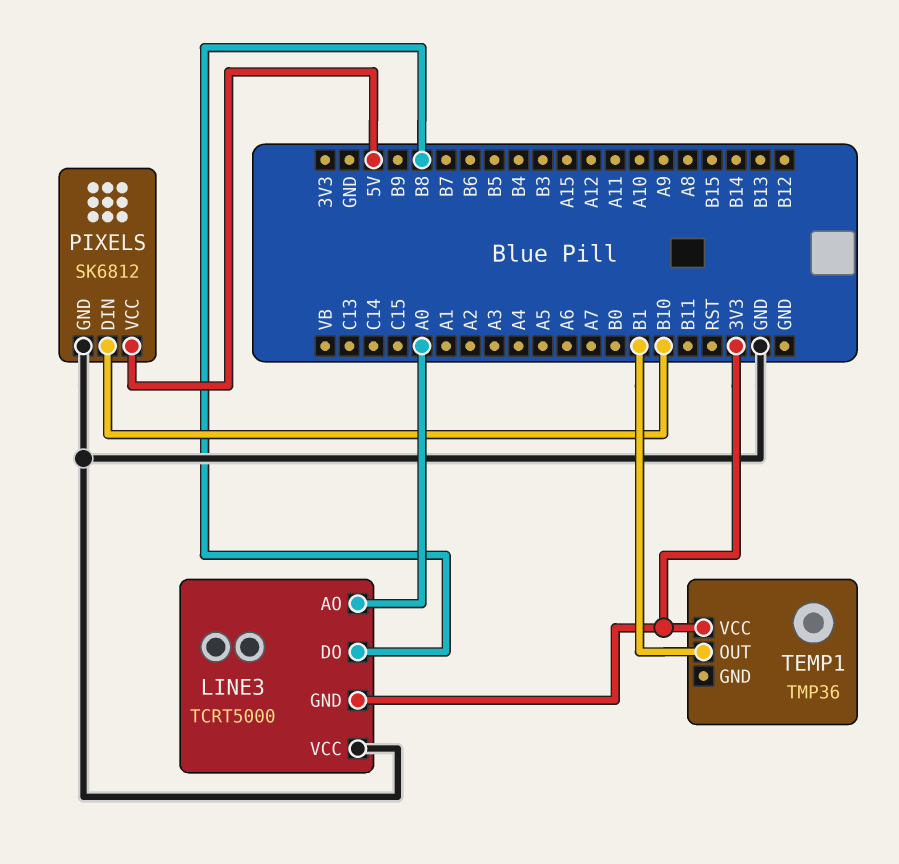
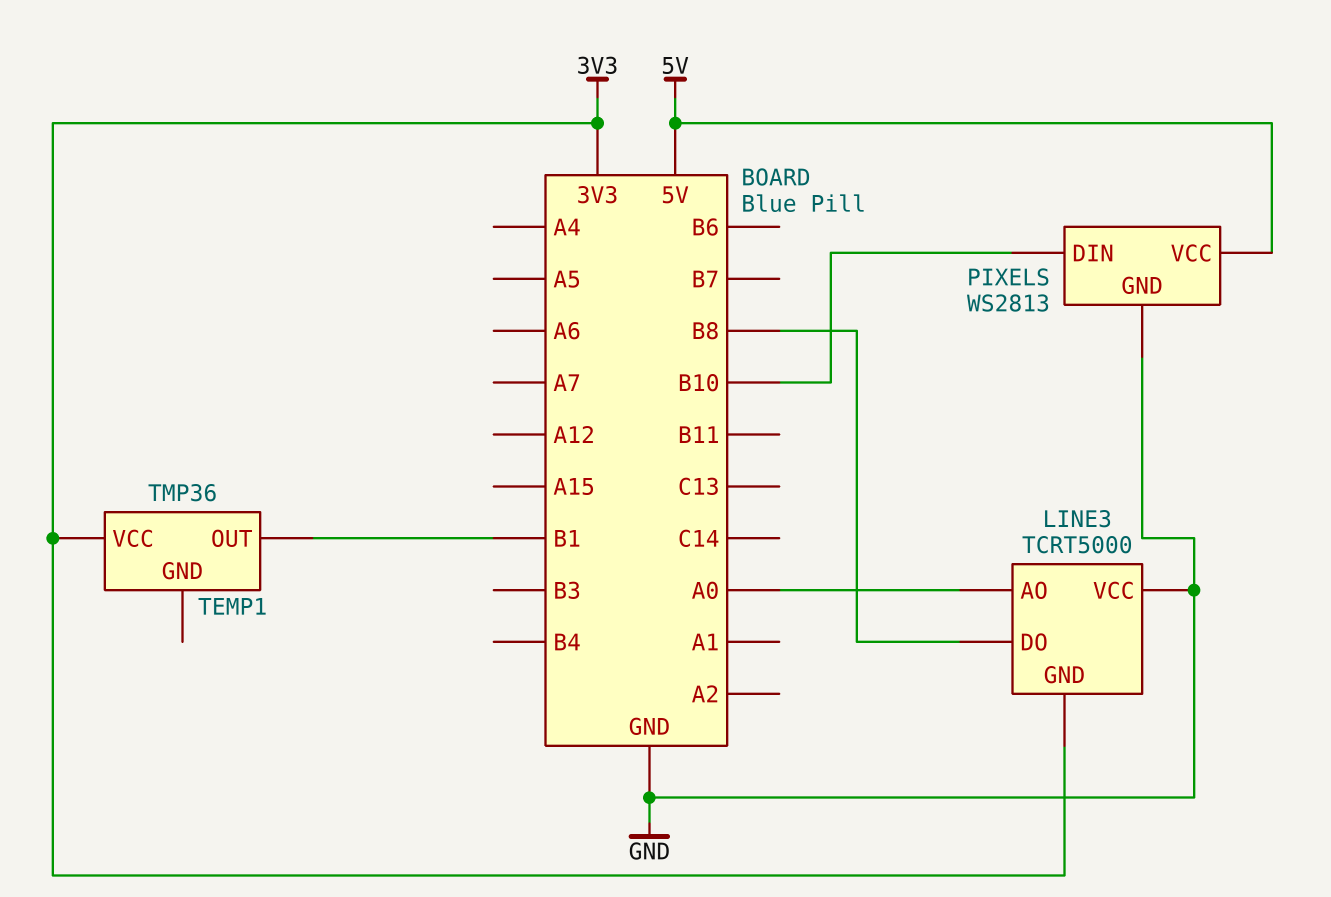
PIXELS: SK6812 -> WS2813

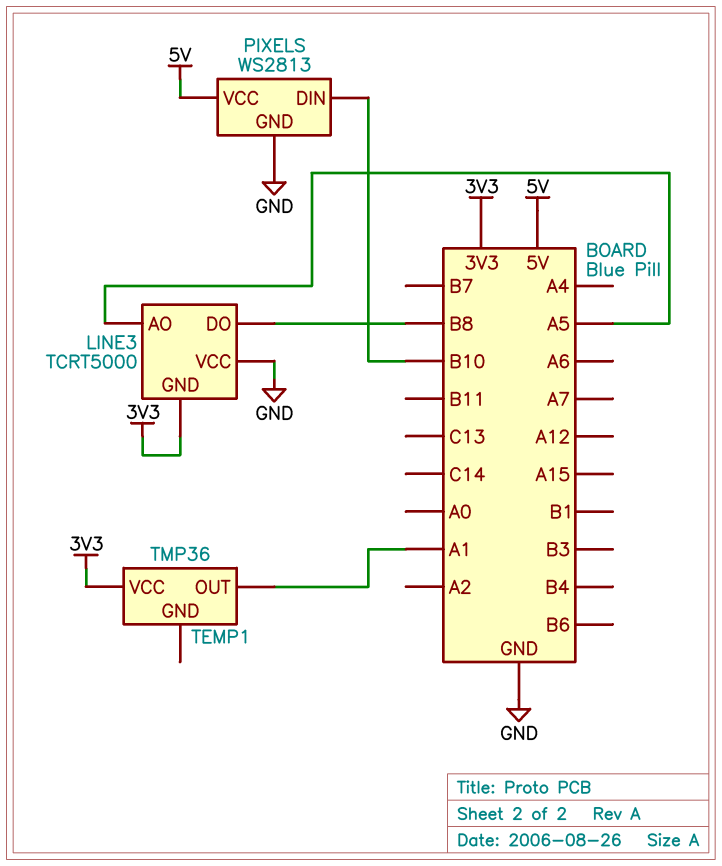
LINE3 pin AO: A0 -> A5
TEMP1 pin OUT: B1 -> A1

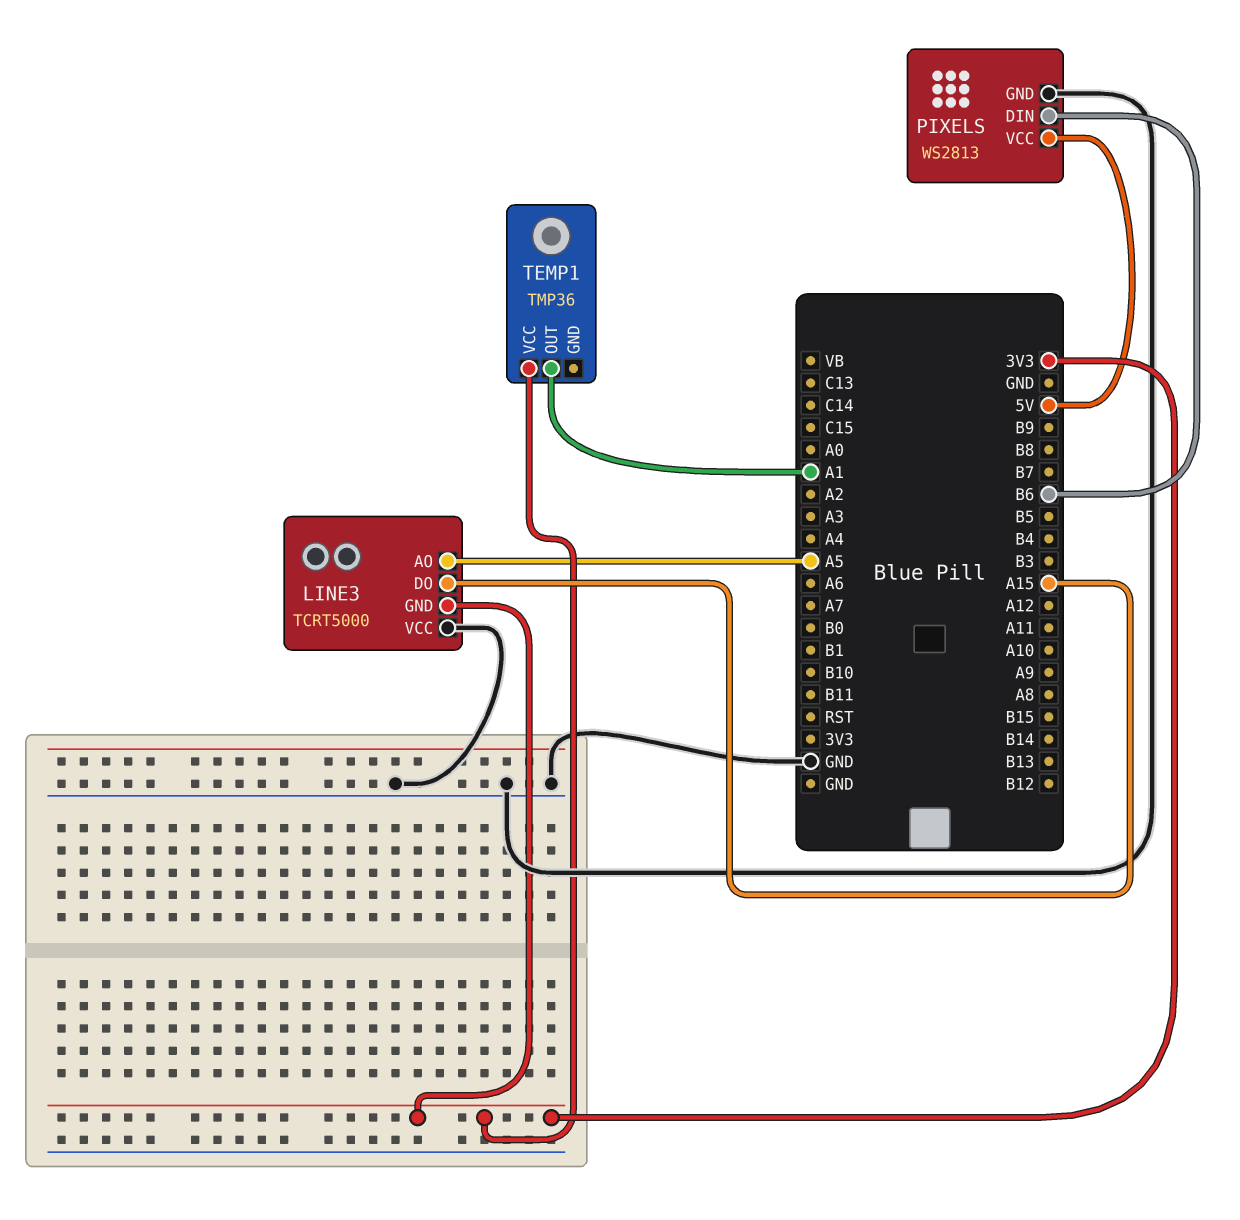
LINE3 pin DO: B8 -> A15
PIXELS pin DIN: B10 -> B6

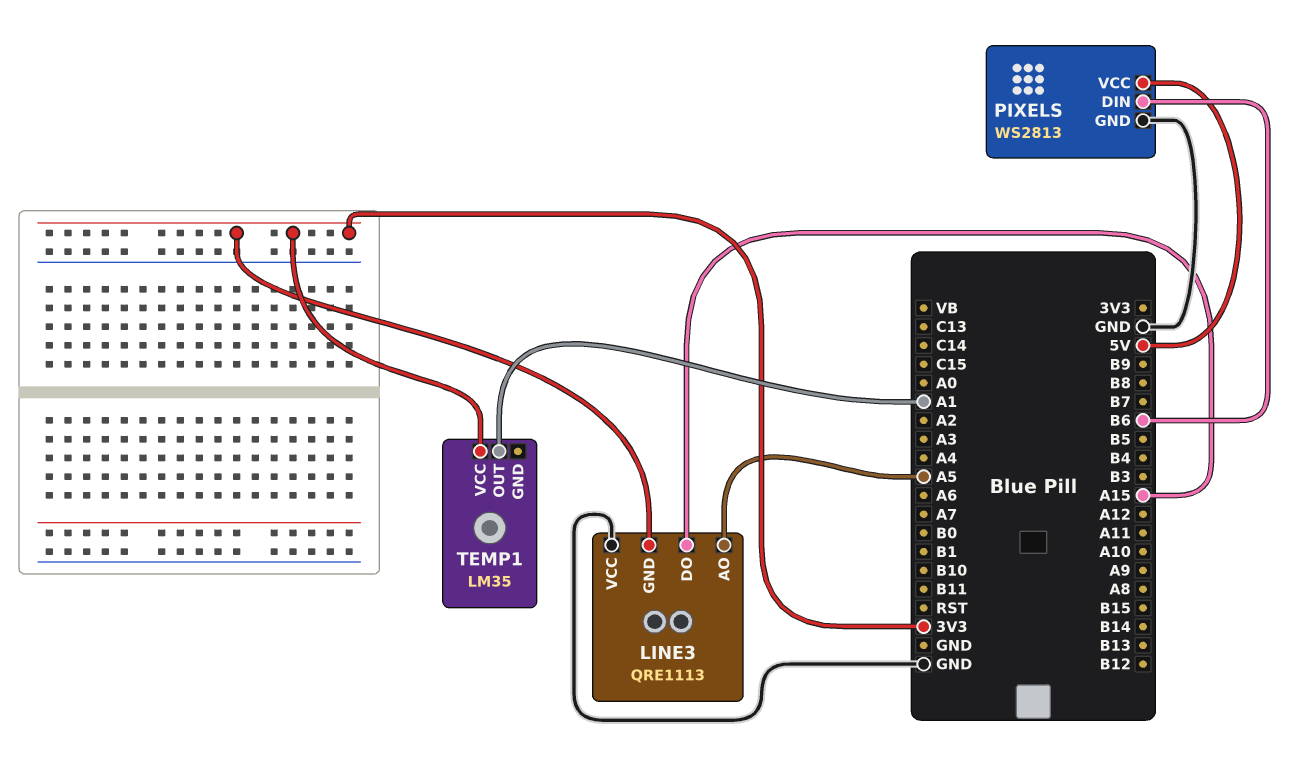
LINE3: TCRT5000 -> QRE1113
TEMP1: TMP36 -> LM35

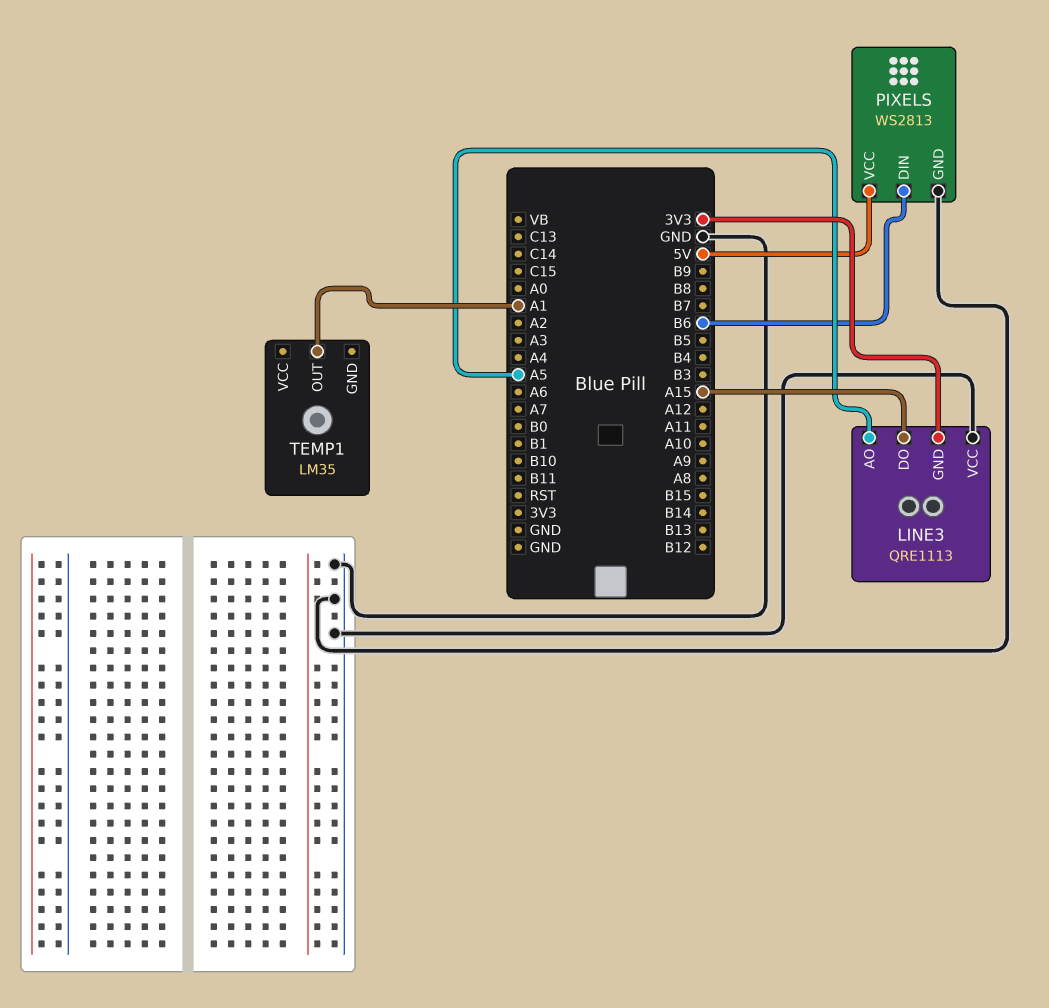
TEMP1 pin VCC: 3V3 -> none

